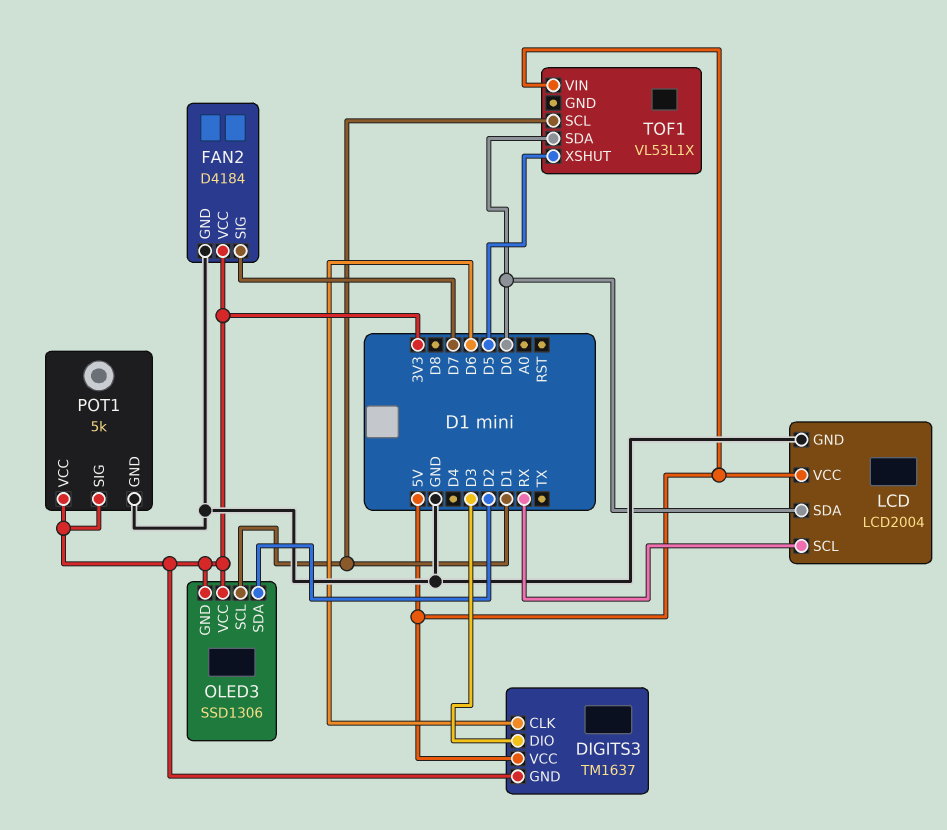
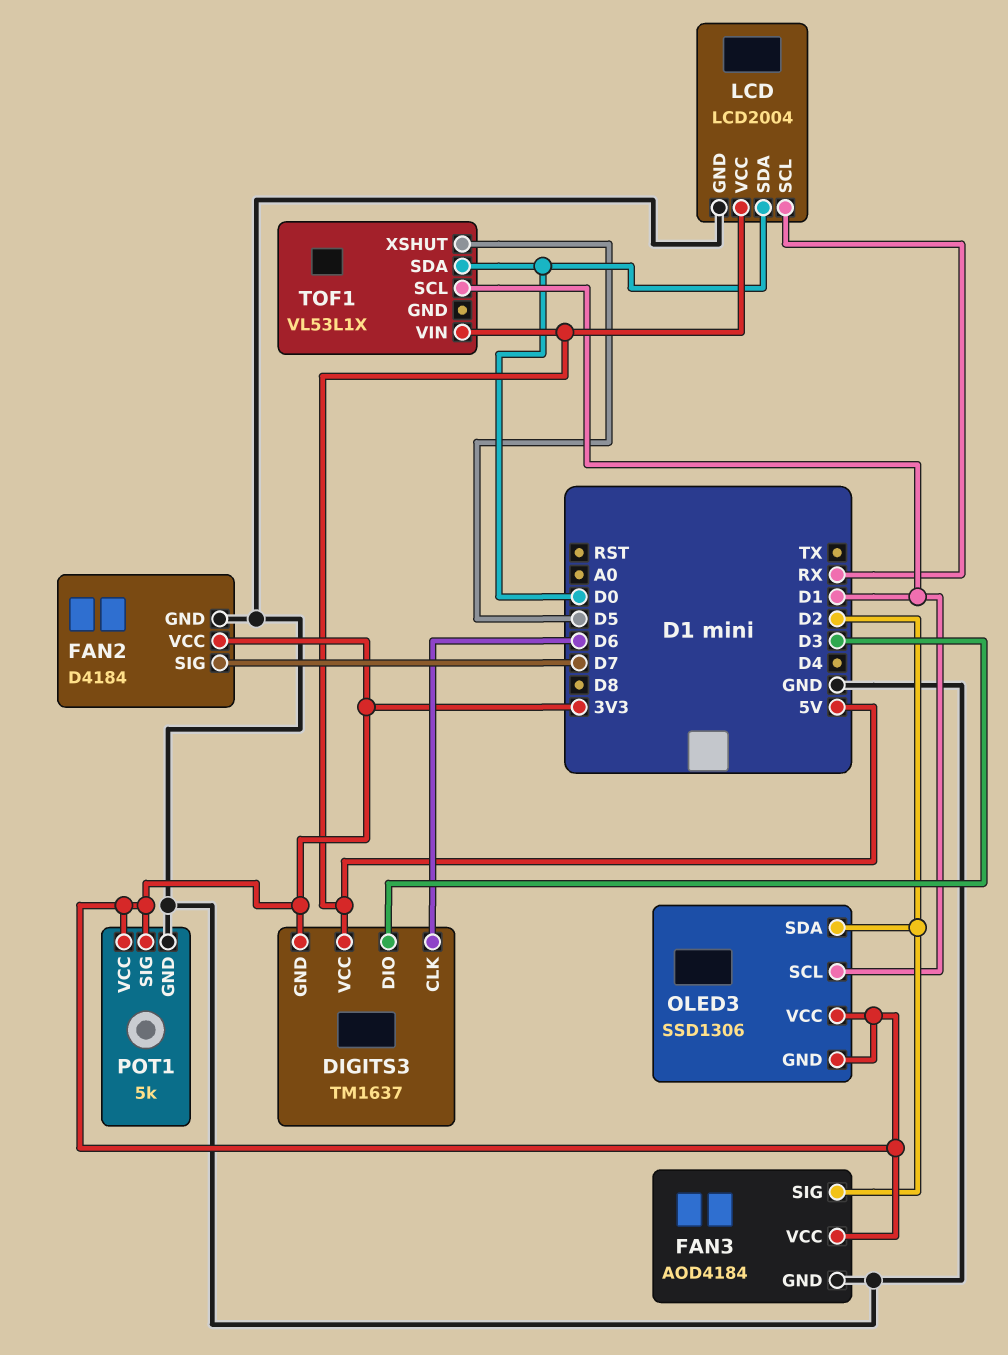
FAN3: none -> AOD4184
FAN3 pin GND: none -> GND
FAN3 pin SIG: none -> D2
FAN3 pin VCC: none -> 3V3

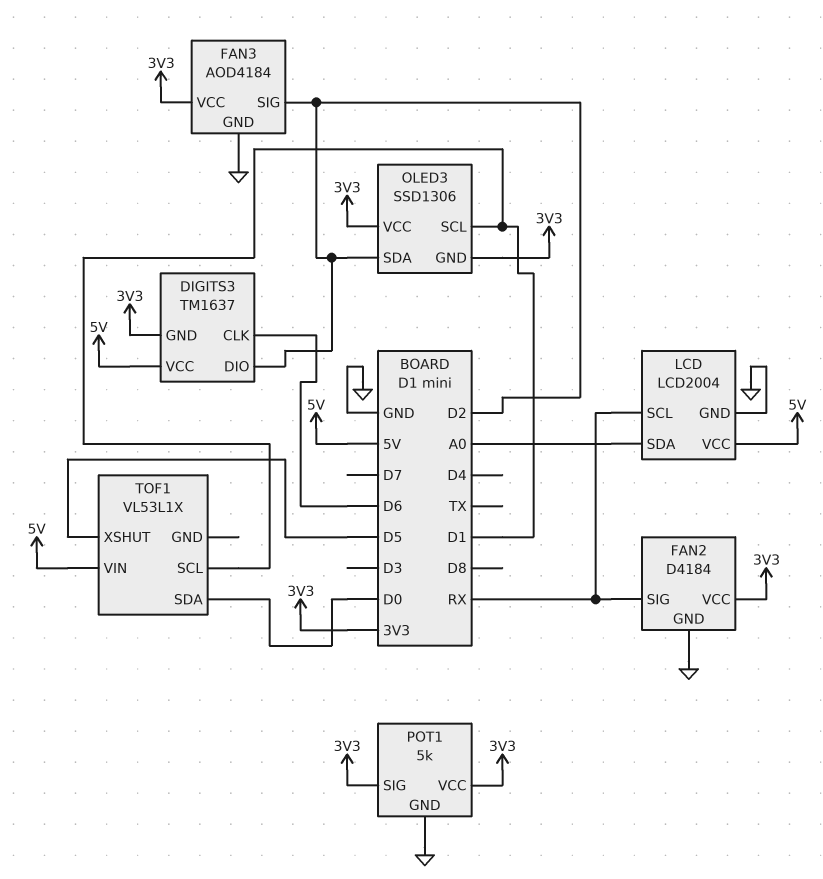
DIGITS3 pin DIO: D3 -> D2
FAN2 pin SIG: D7 -> RX
LCD pin SDA: D0 -> A0

